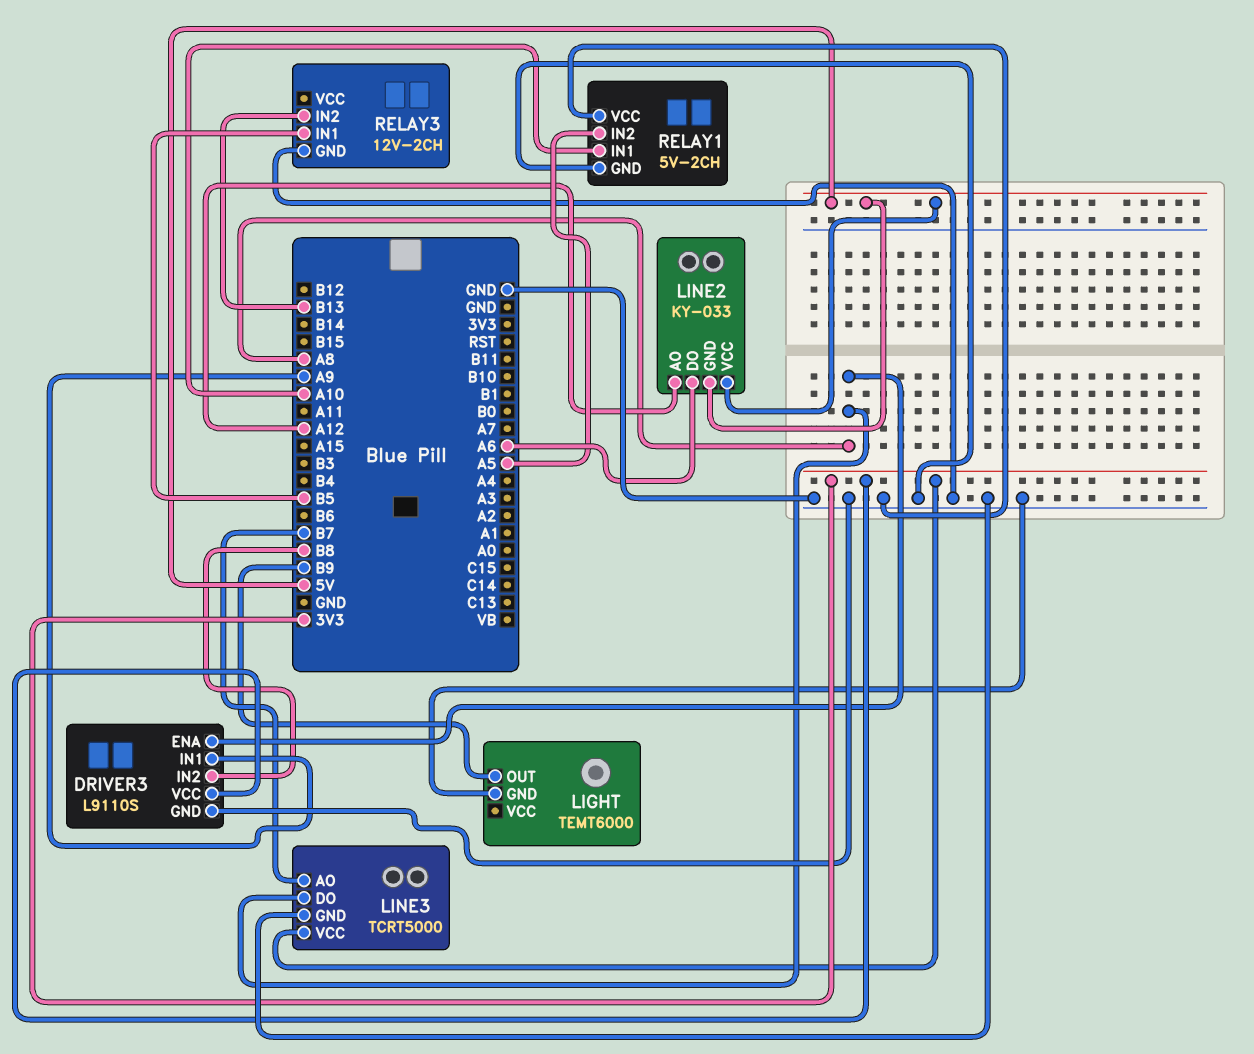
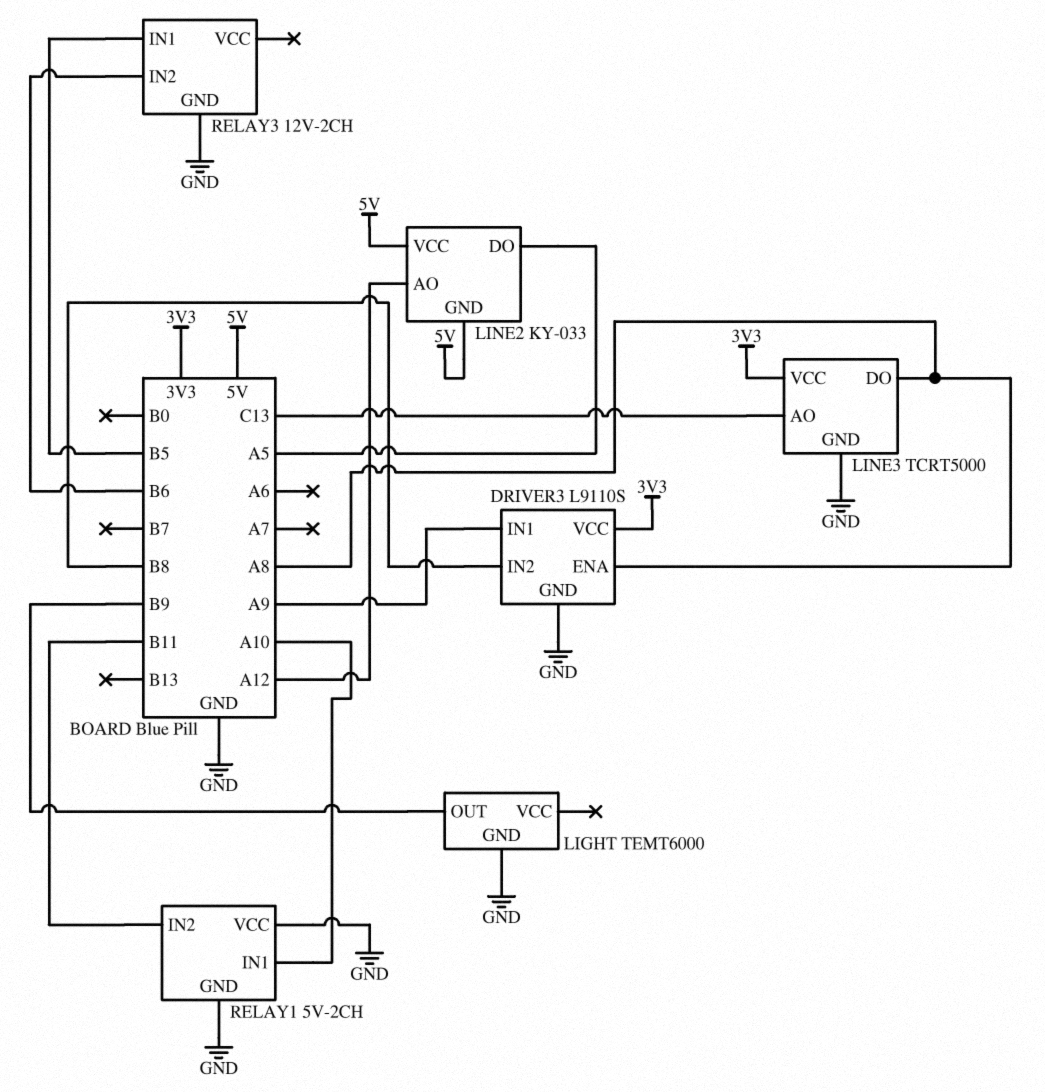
LINE2 pin DO: A6 -> A5
LINE3 pin AO: B7 -> C13
RELAY1 pin IN2: A5 -> B11
RELAY3 pin IN2: B13 -> B6

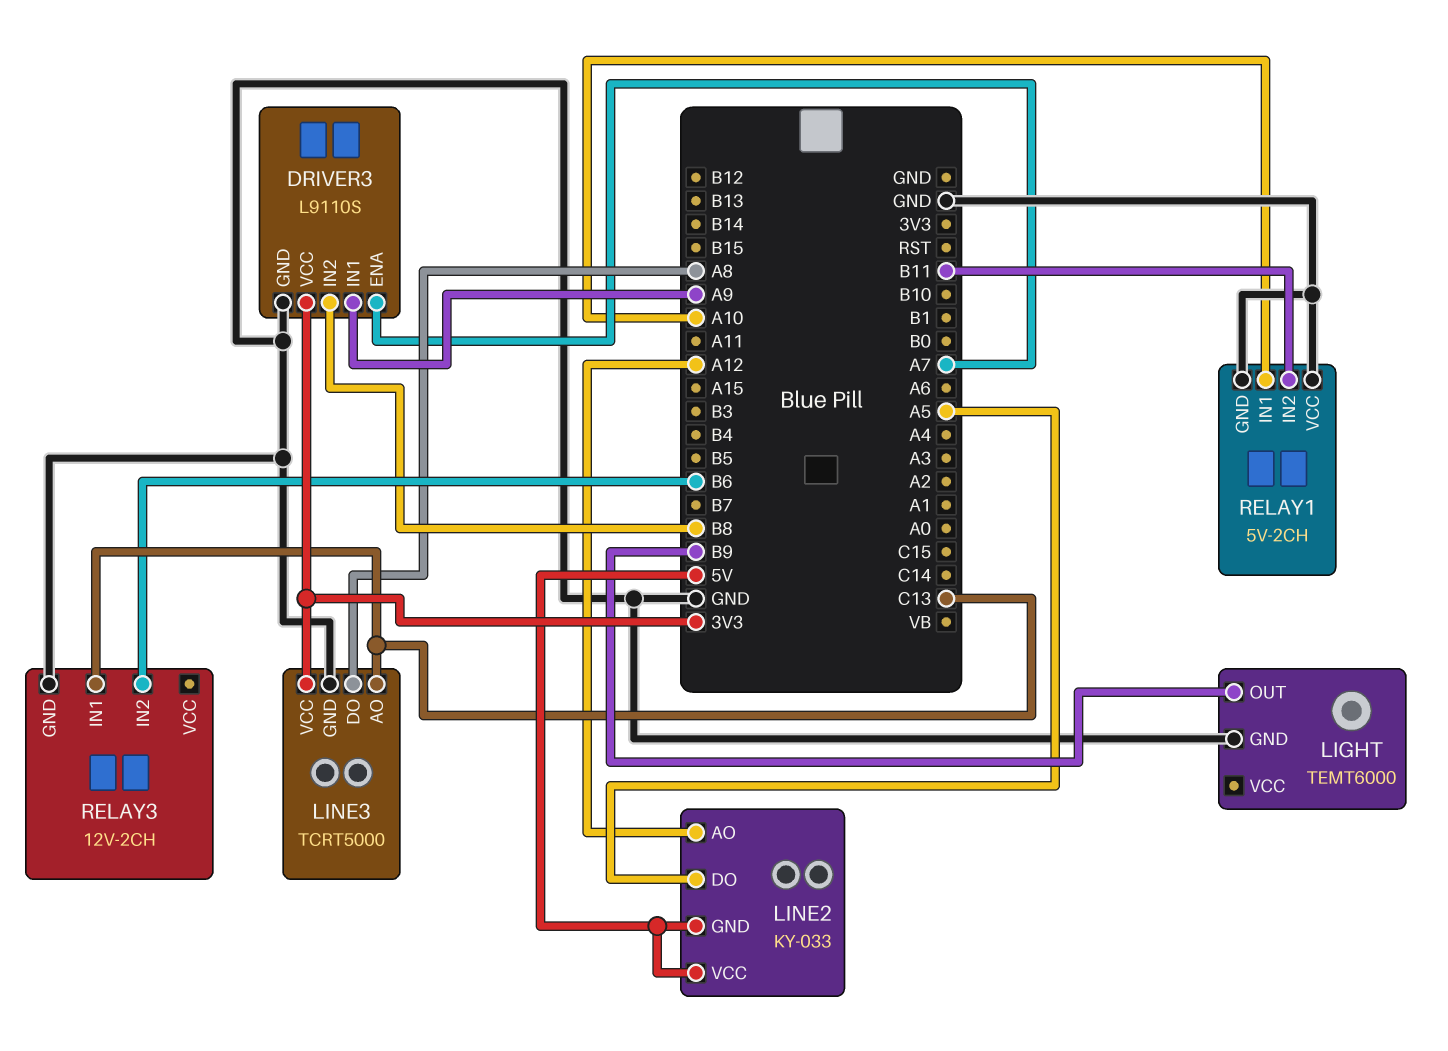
DRIVER3 pin ENA: A8 -> A7
RELAY3 pin IN1: B5 -> C13

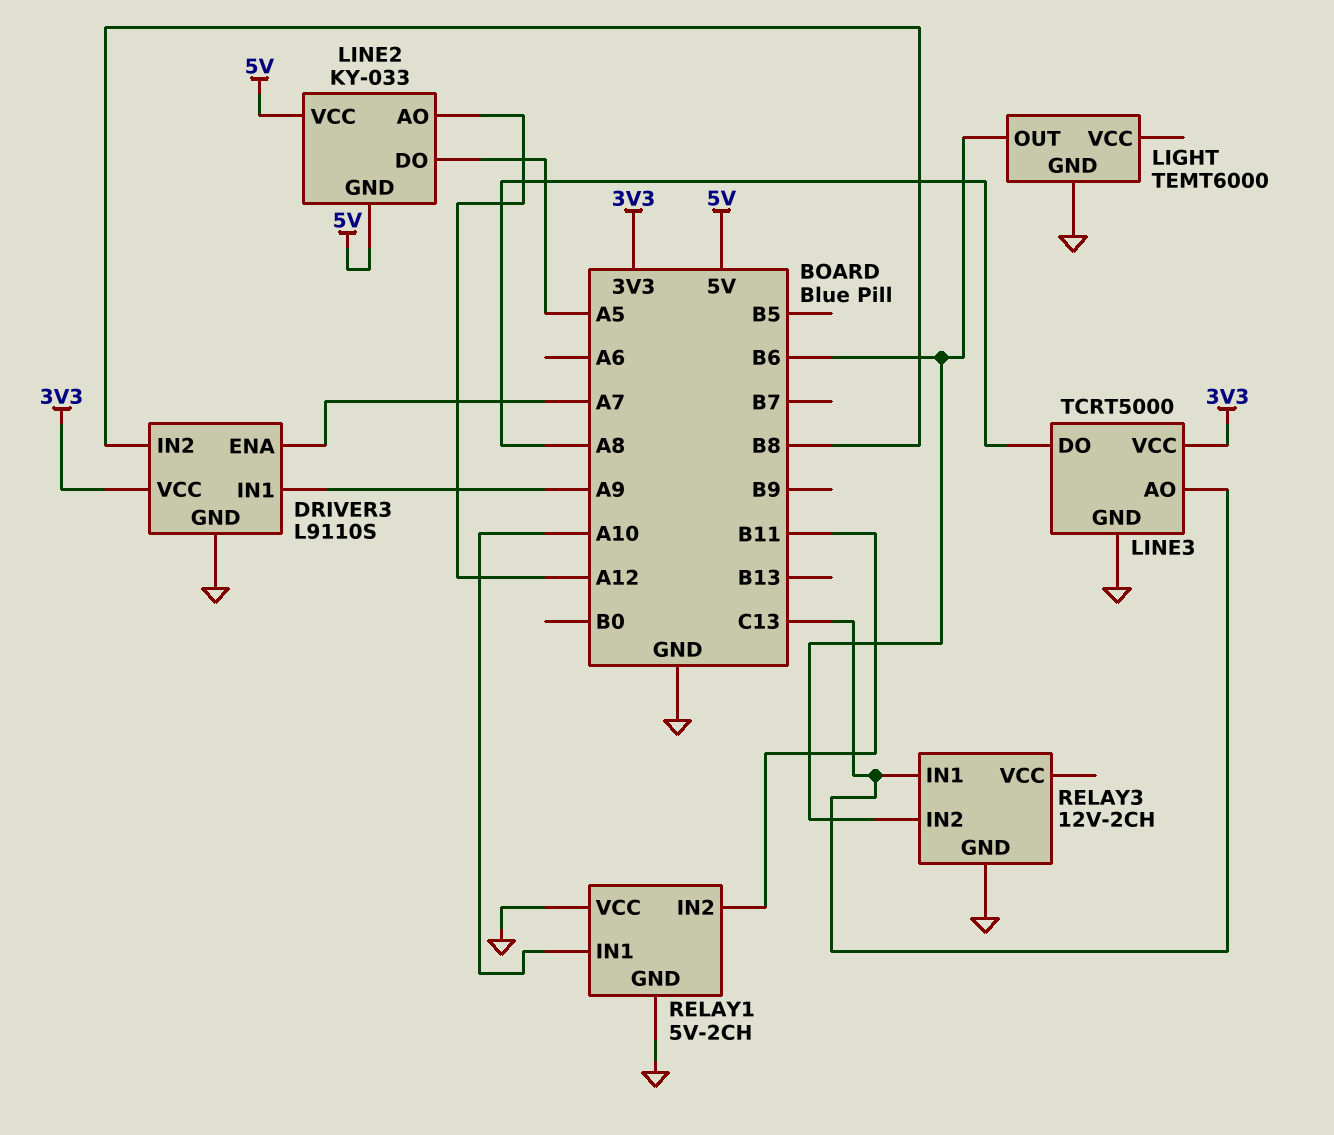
LIGHT pin OUT: B9 -> B6

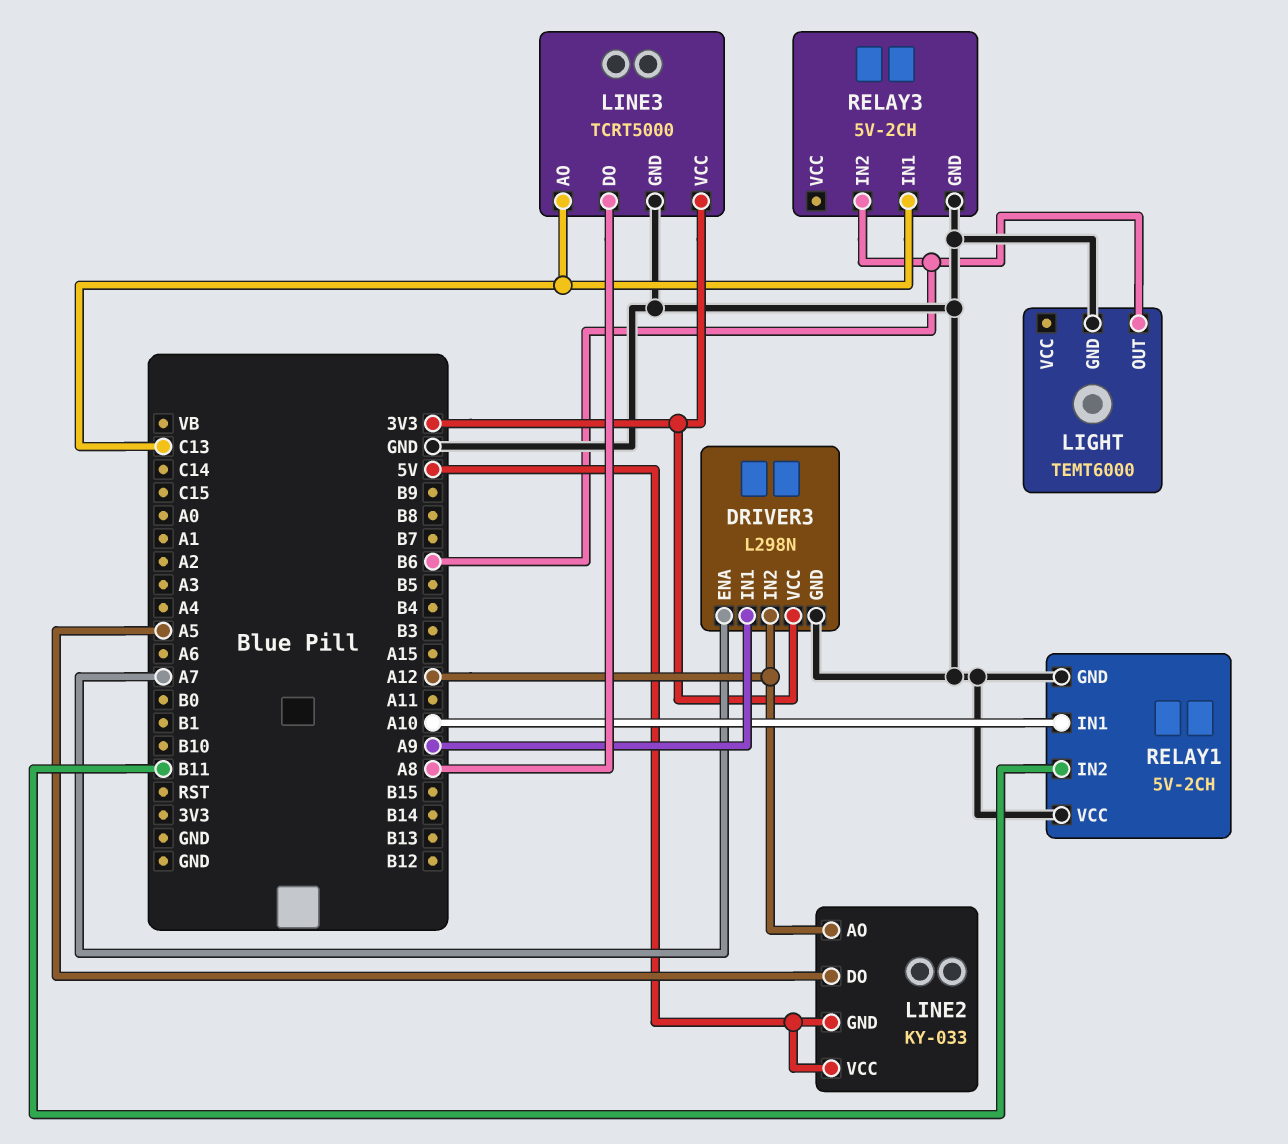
DRIVER3: L9110S -> L298N
DRIVER3 pin IN2: B8 -> A12
RELAY3: 12V-2CH -> 5V-2CH

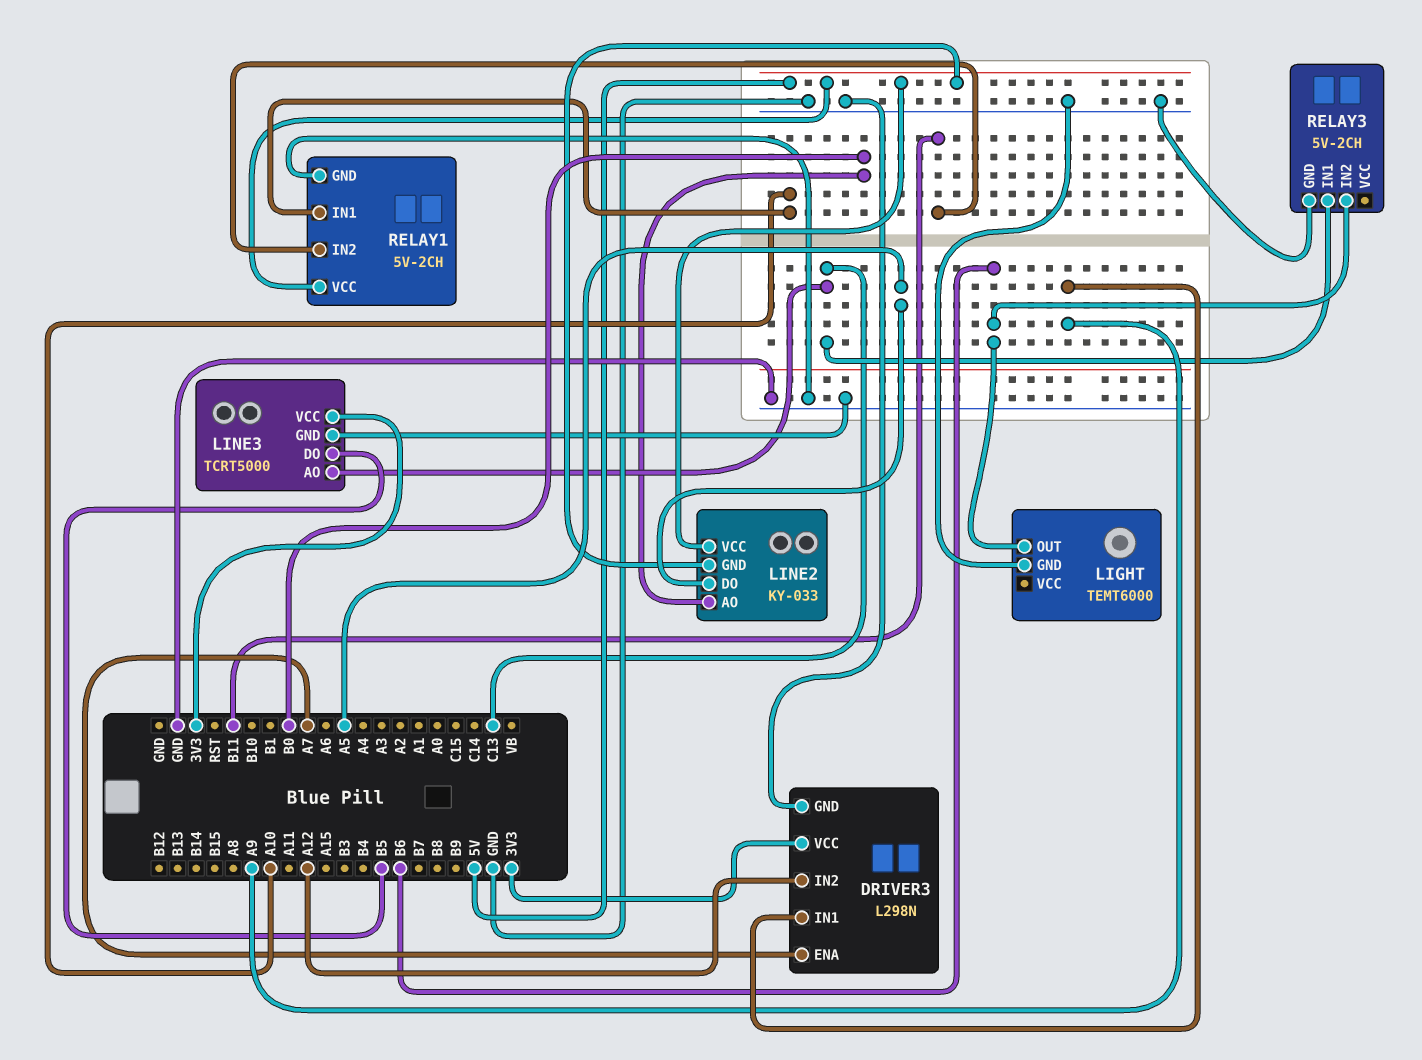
LINE2 pin AO: A12 -> B0
LINE3 pin DO: A8 -> B5
RELAY1 pin VCC: GND -> 5V

